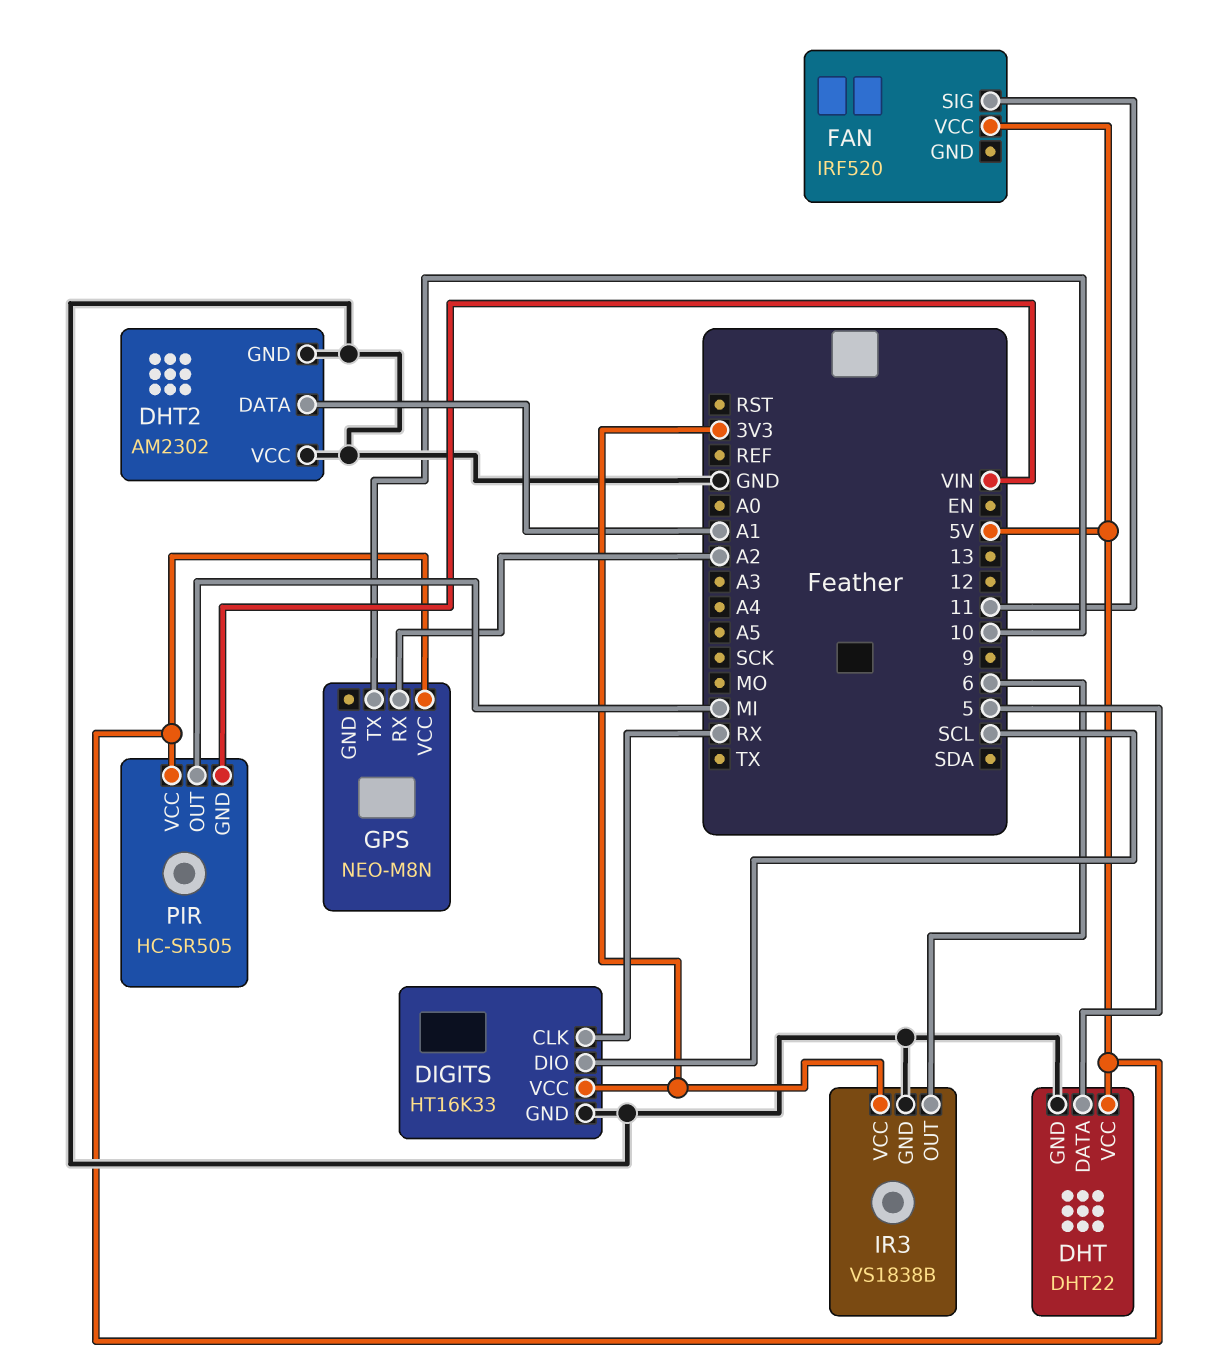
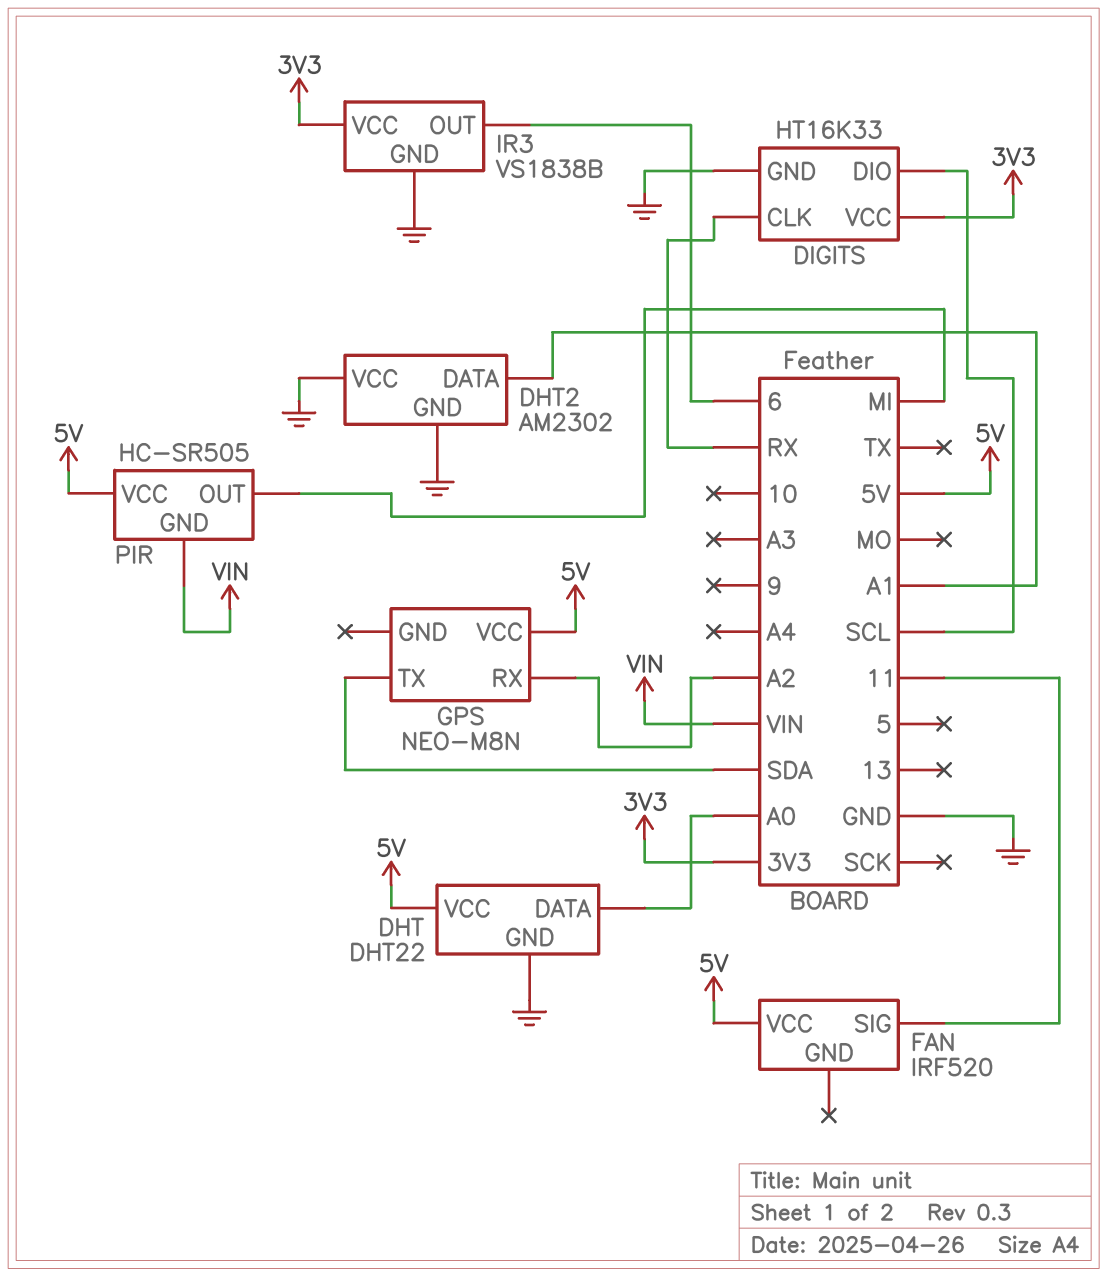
DHT pin DATA: 5 -> A0
GPS pin TX: 10 -> SDA

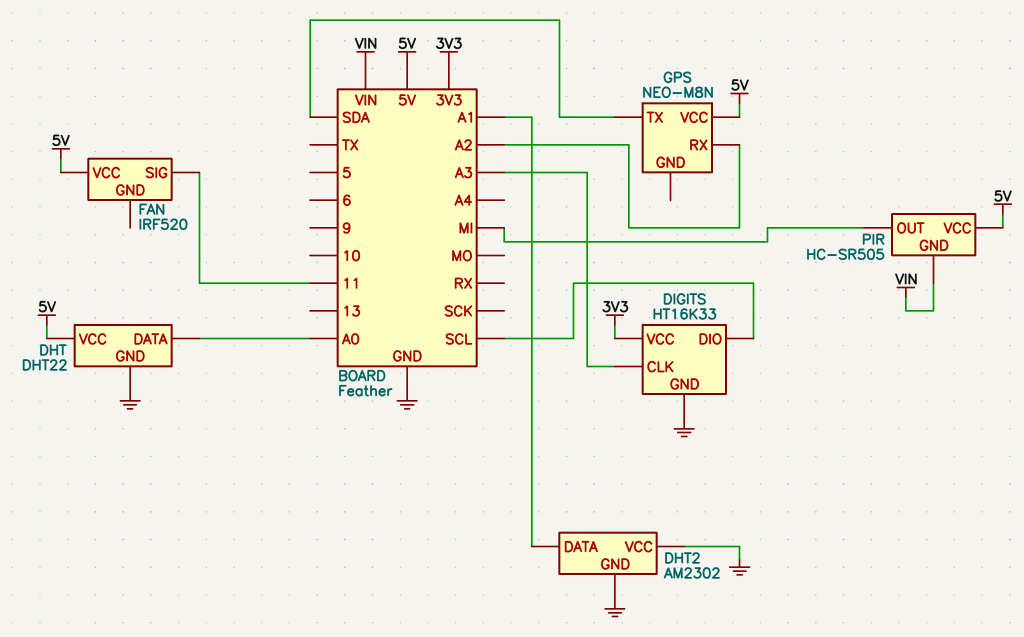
DIGITS pin CLK: RX -> A3
IR3: VS1838B -> none
IR3 pin GND: GND -> none
IR3 pin OUT: 6 -> none
IR3 pin VCC: 3V3 -> none

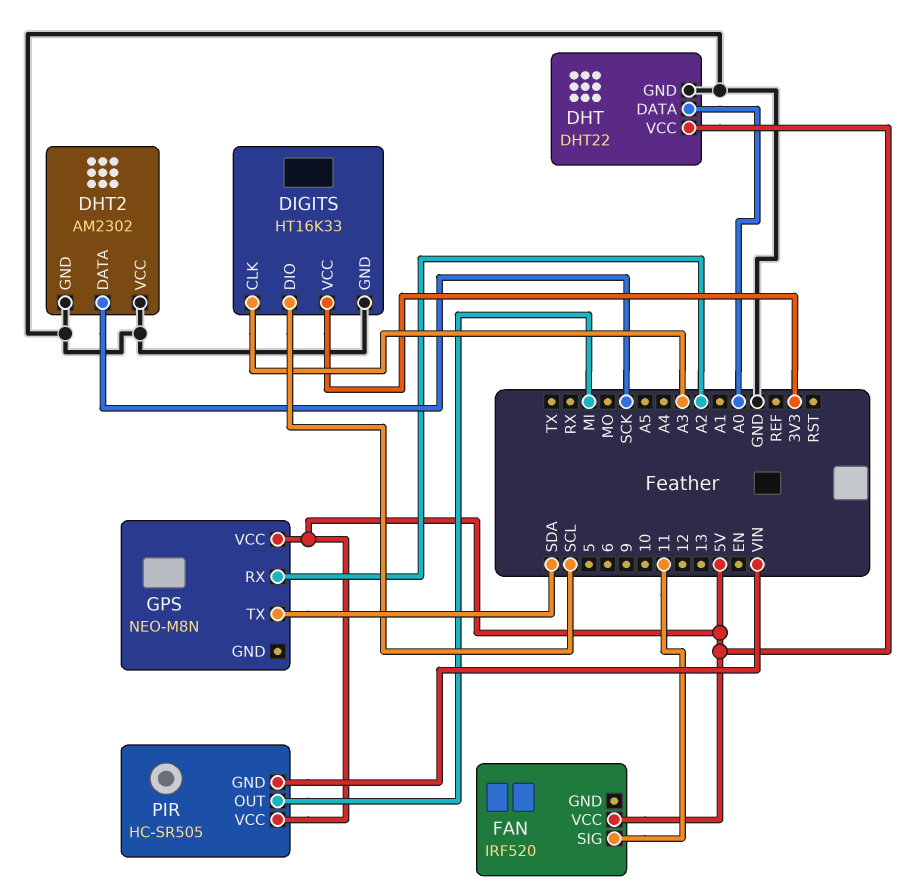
DHT2 pin DATA: A1 -> SCK

